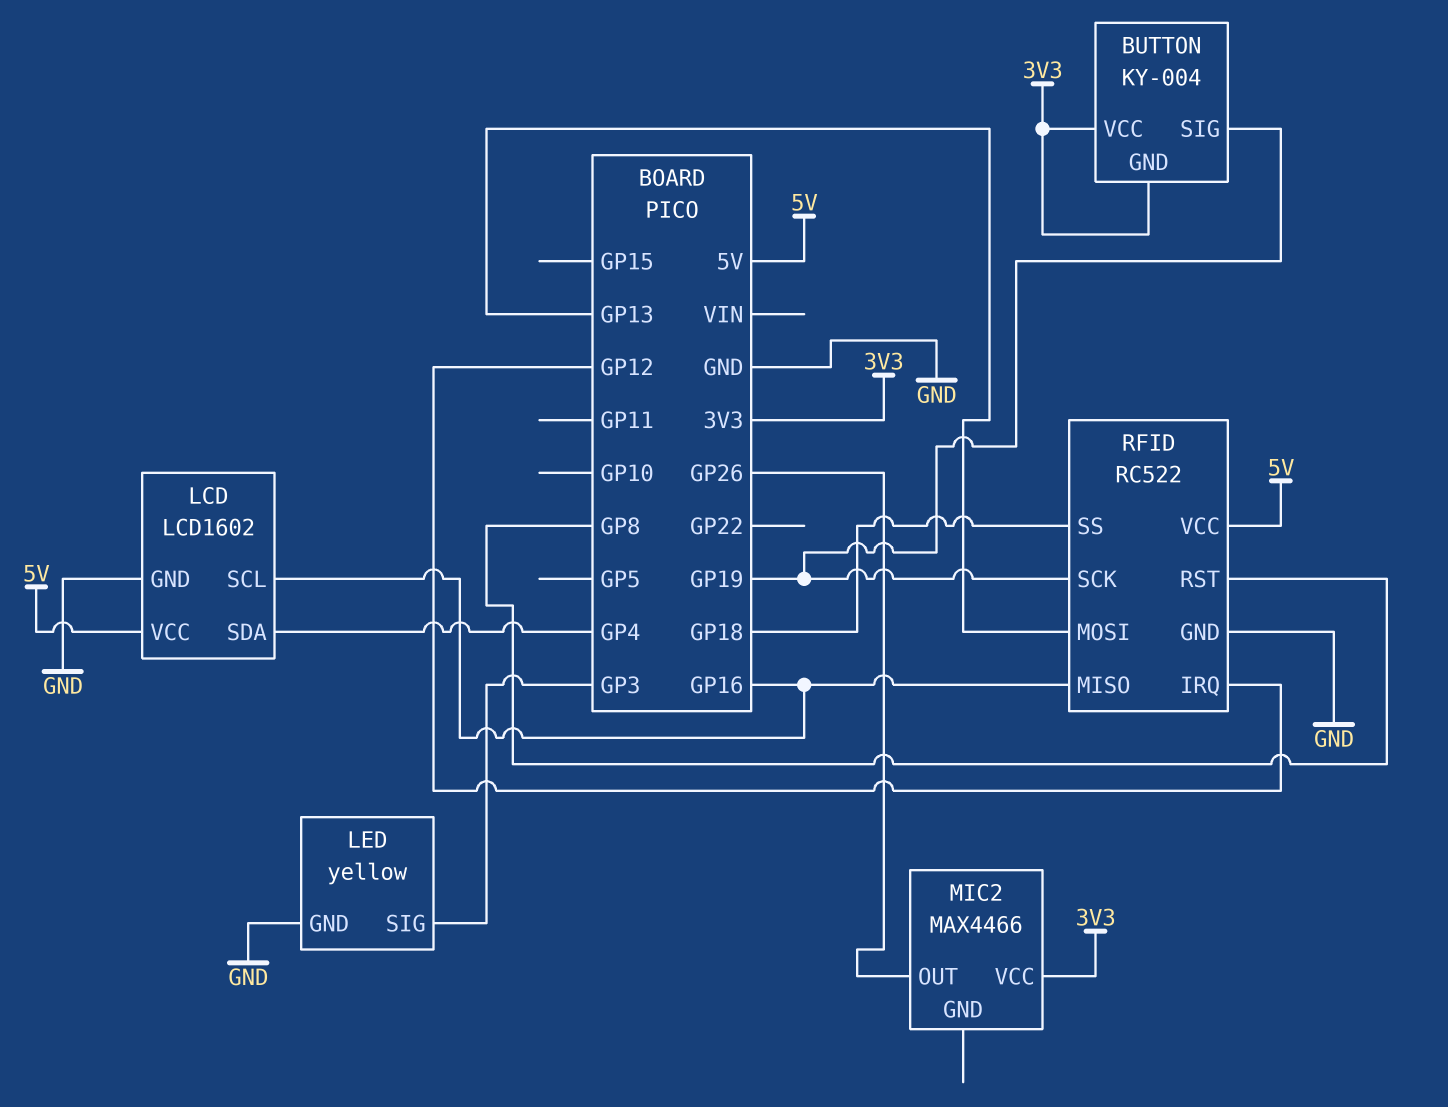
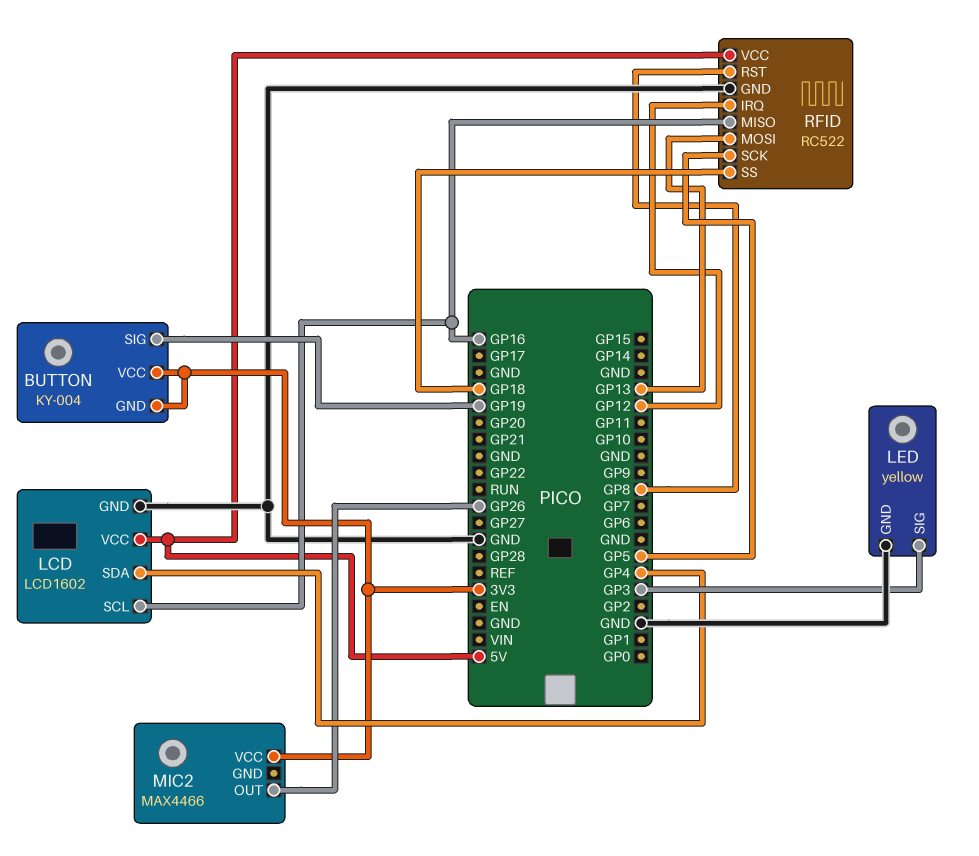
RFID pin SCK: GP19 -> GP5

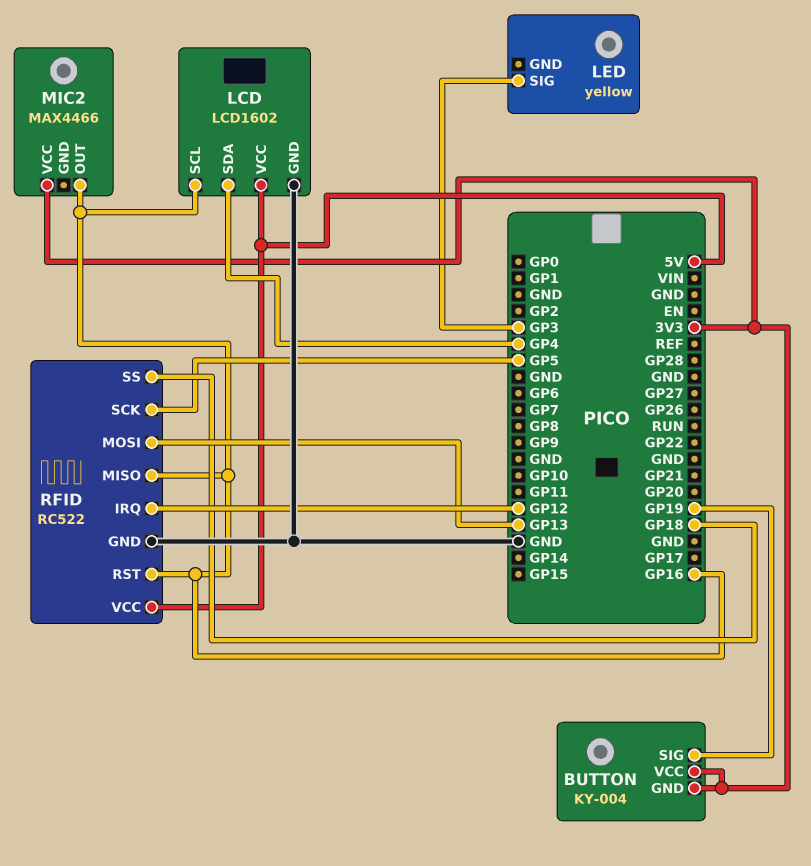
LED pin GND: GND -> none
MIC2 pin OUT: GP26 -> GP16
RFID pin RST: GP8 -> GP16

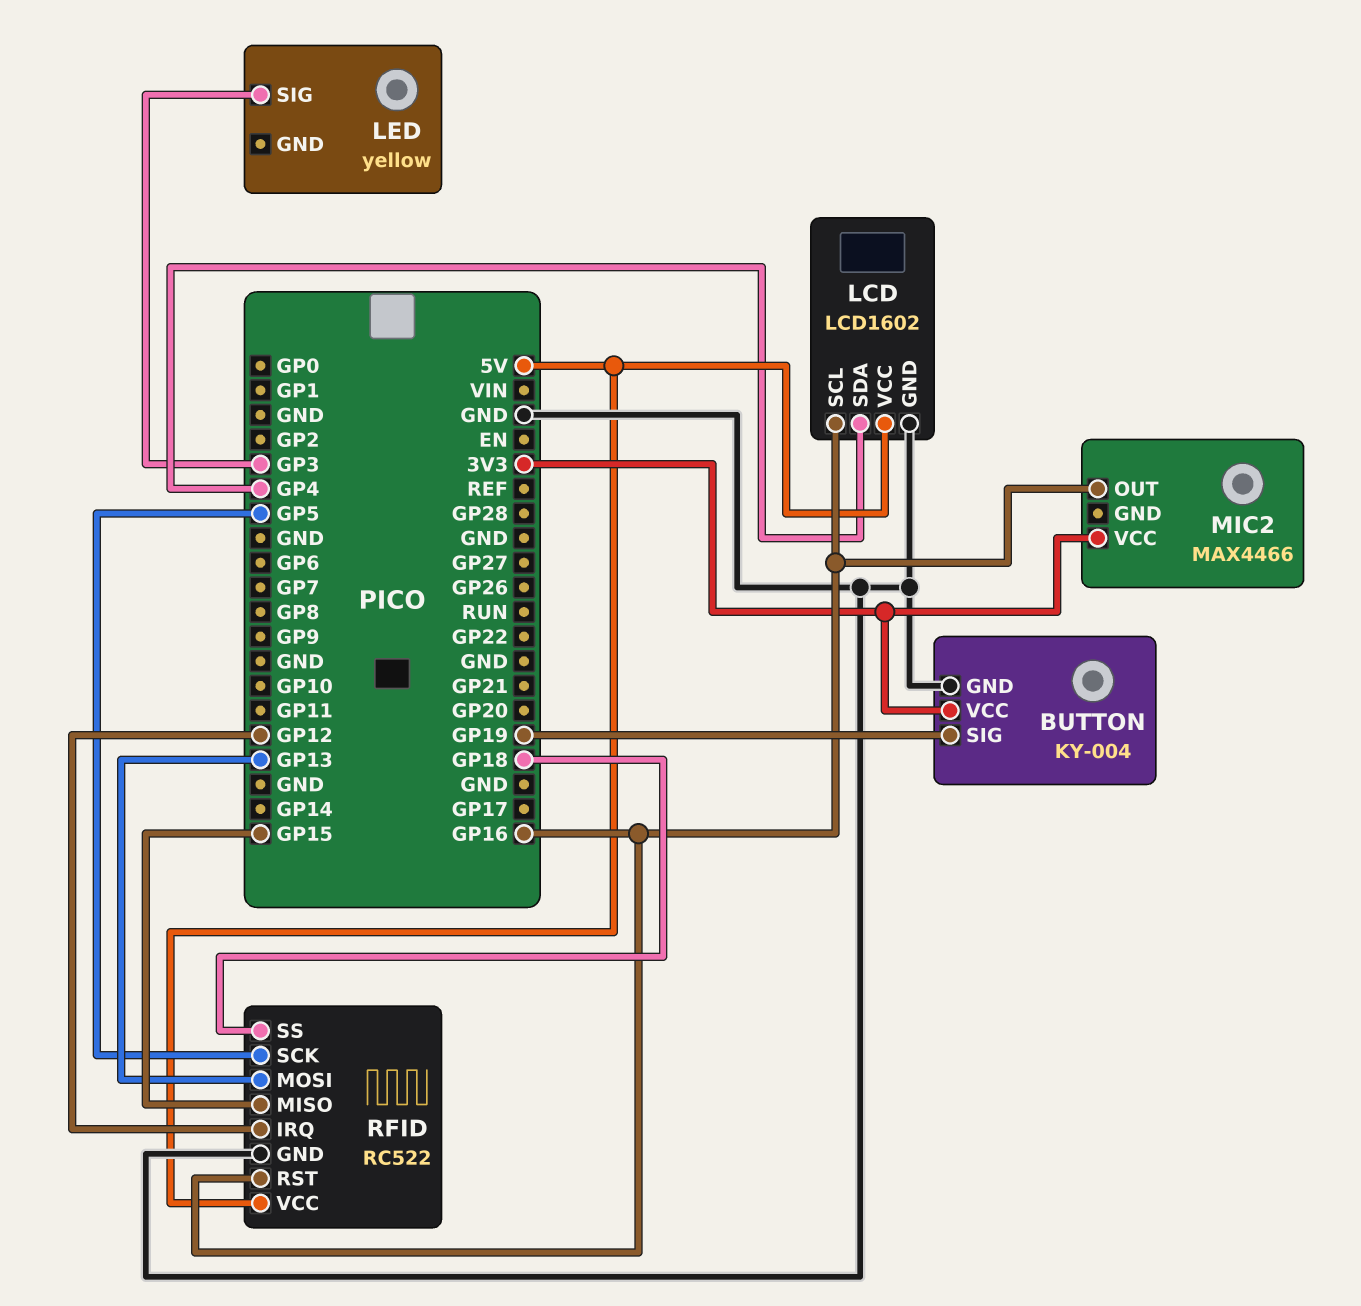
BUTTON pin GND: 3V3 -> GND
RFID pin MISO: GP16 -> GP15

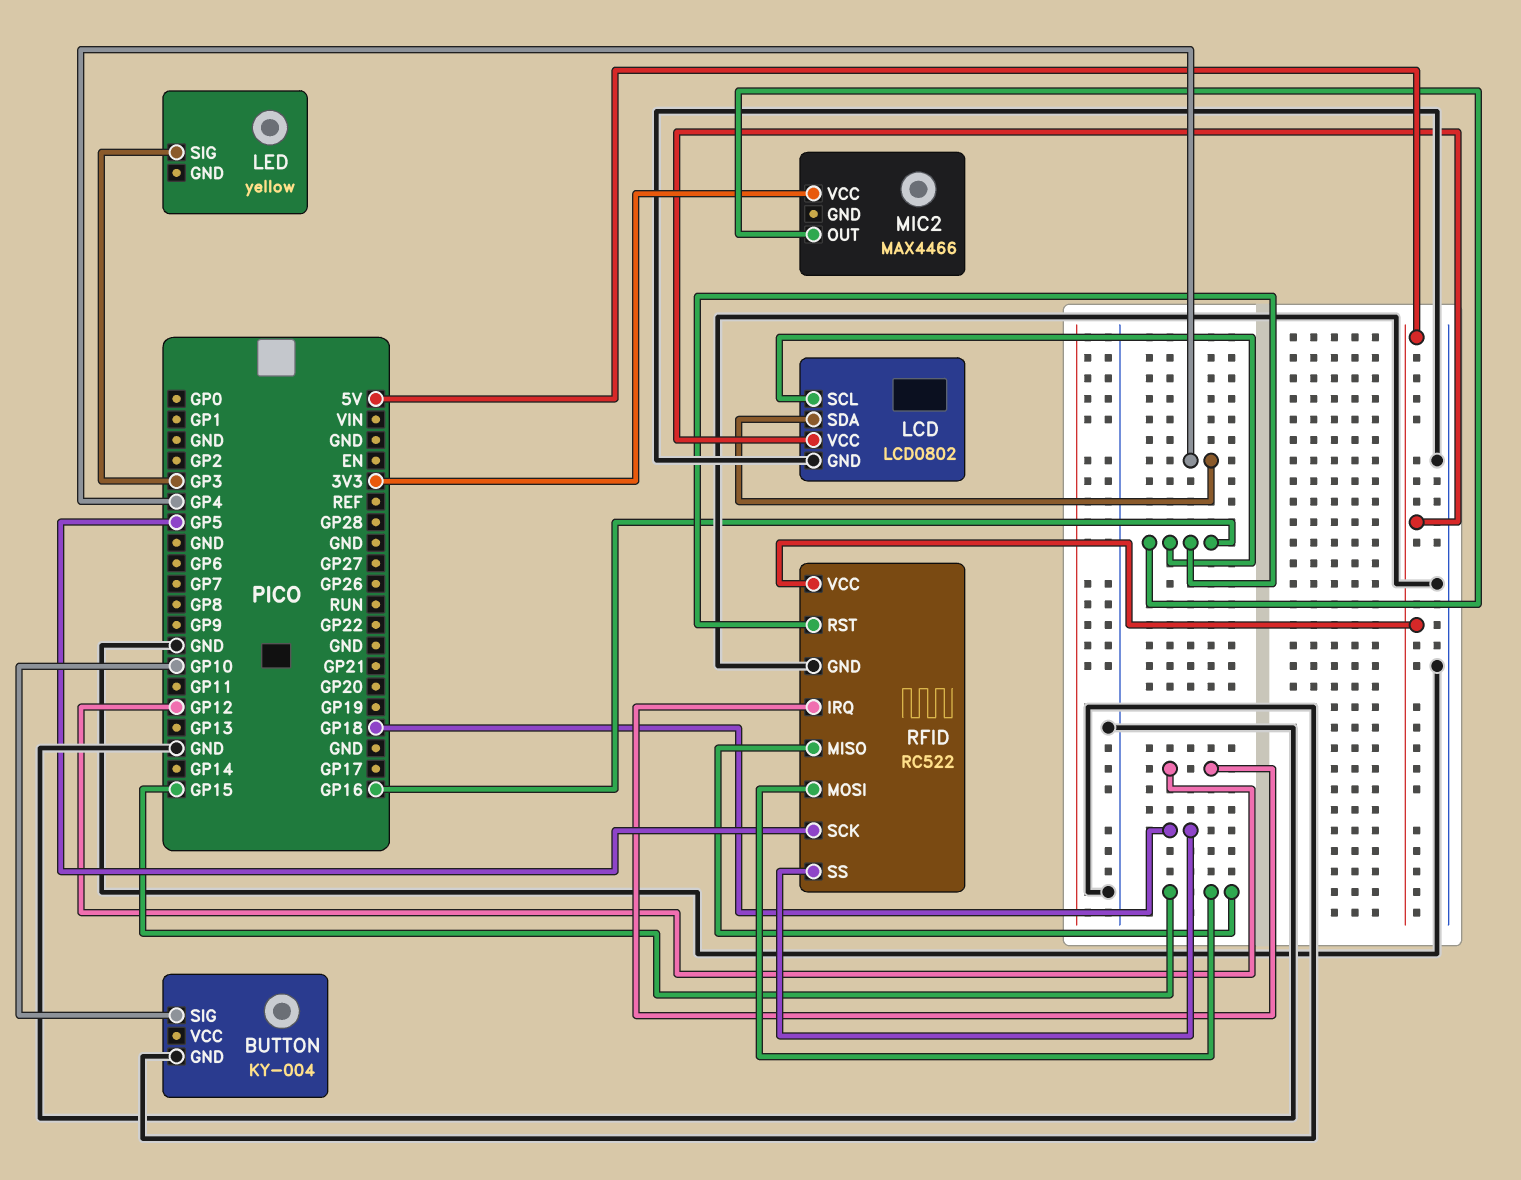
BUTTON pin SIG: GP19 -> GP10
BUTTON pin VCC: 3V3 -> none
LCD: LCD1602 -> LCD0802
RFID pin MOSI: GP13 -> GP15

